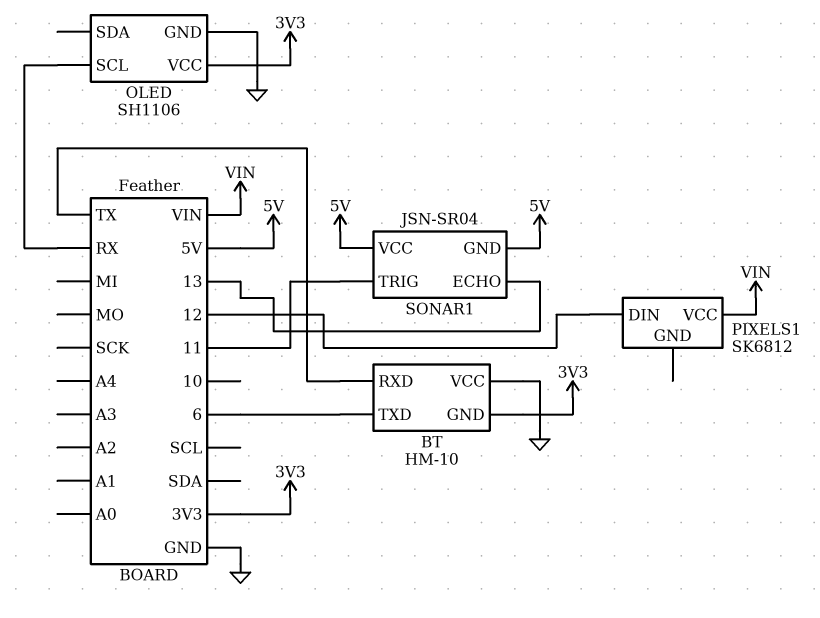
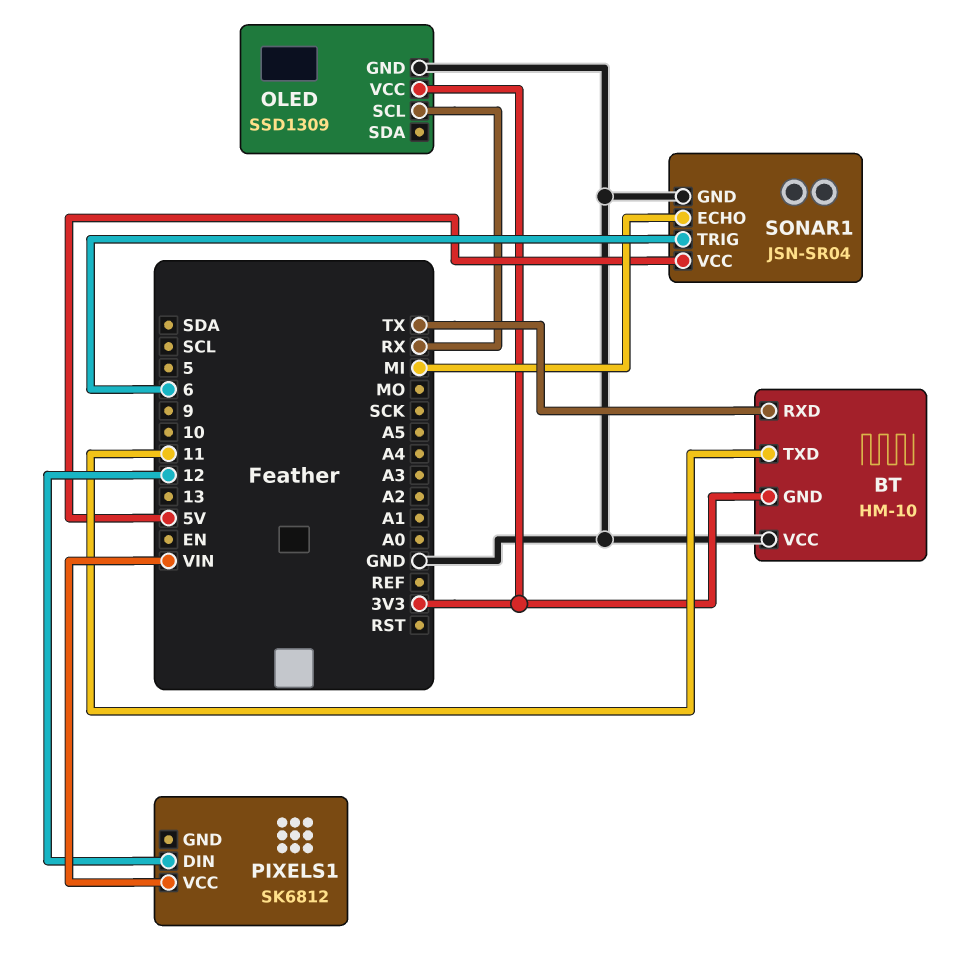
BT pin TXD: 6 -> 11
OLED: SH1106 -> SSD1309
SONAR1 pin ECHO: 13 -> MI
SONAR1 pin GND: 5V -> GND
SONAR1 pin TRIG: 11 -> 6

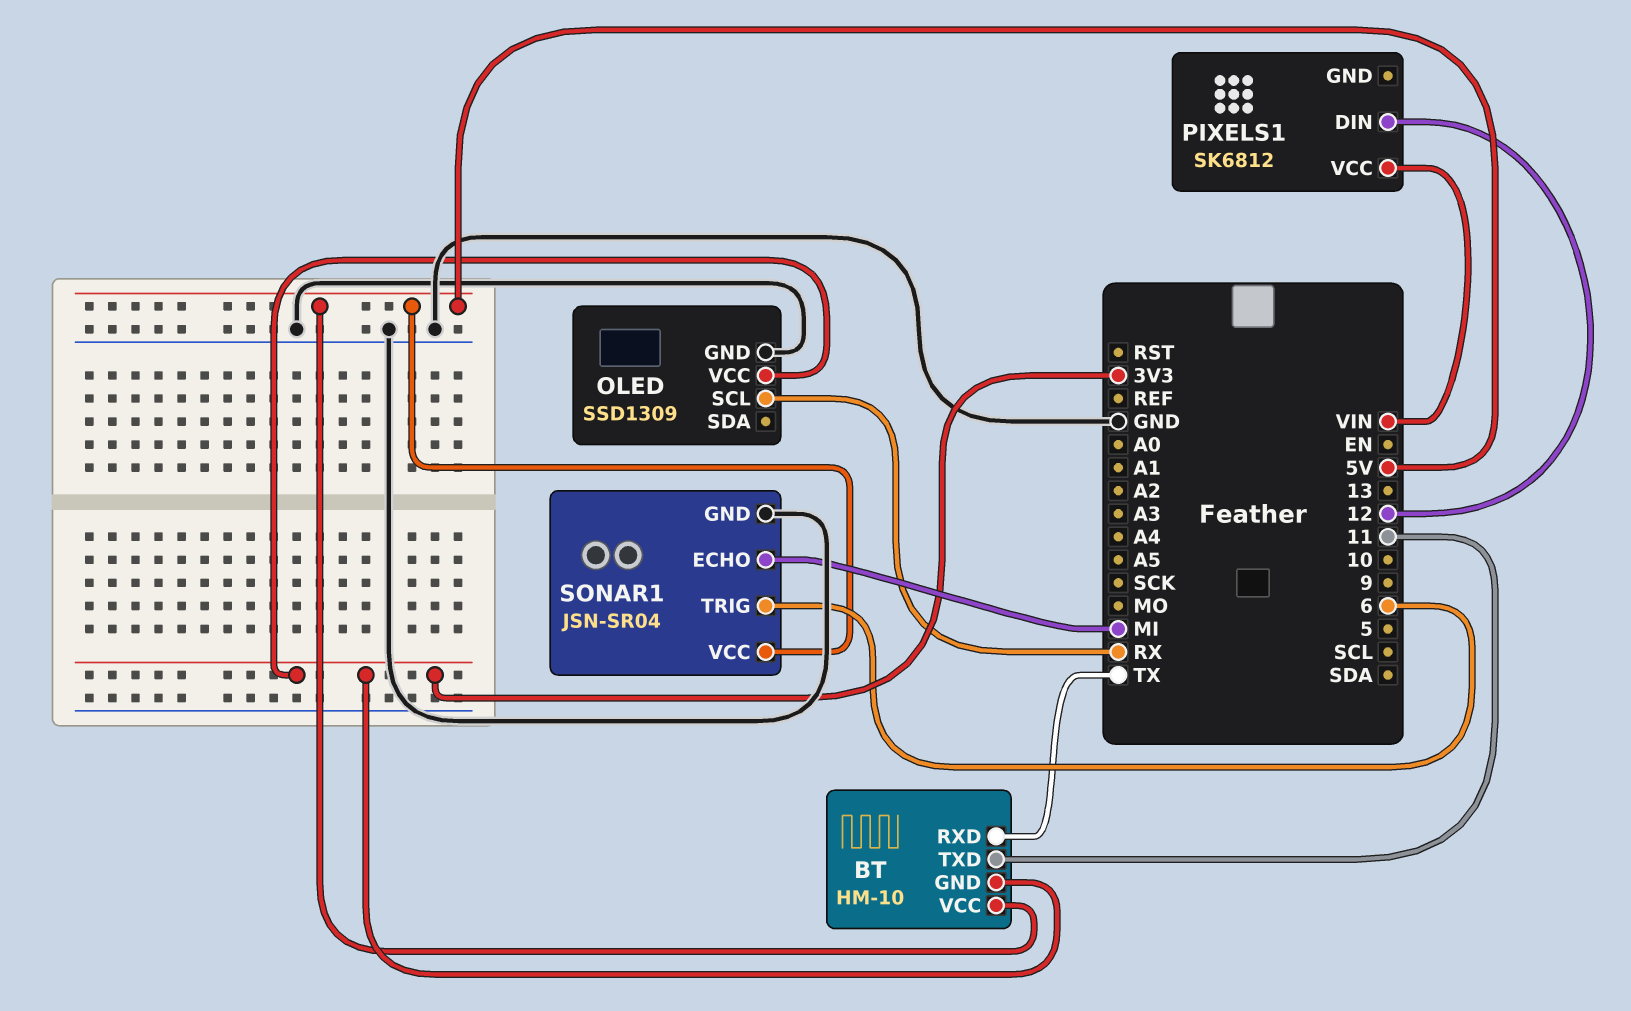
BT pin VCC: GND -> 5V

